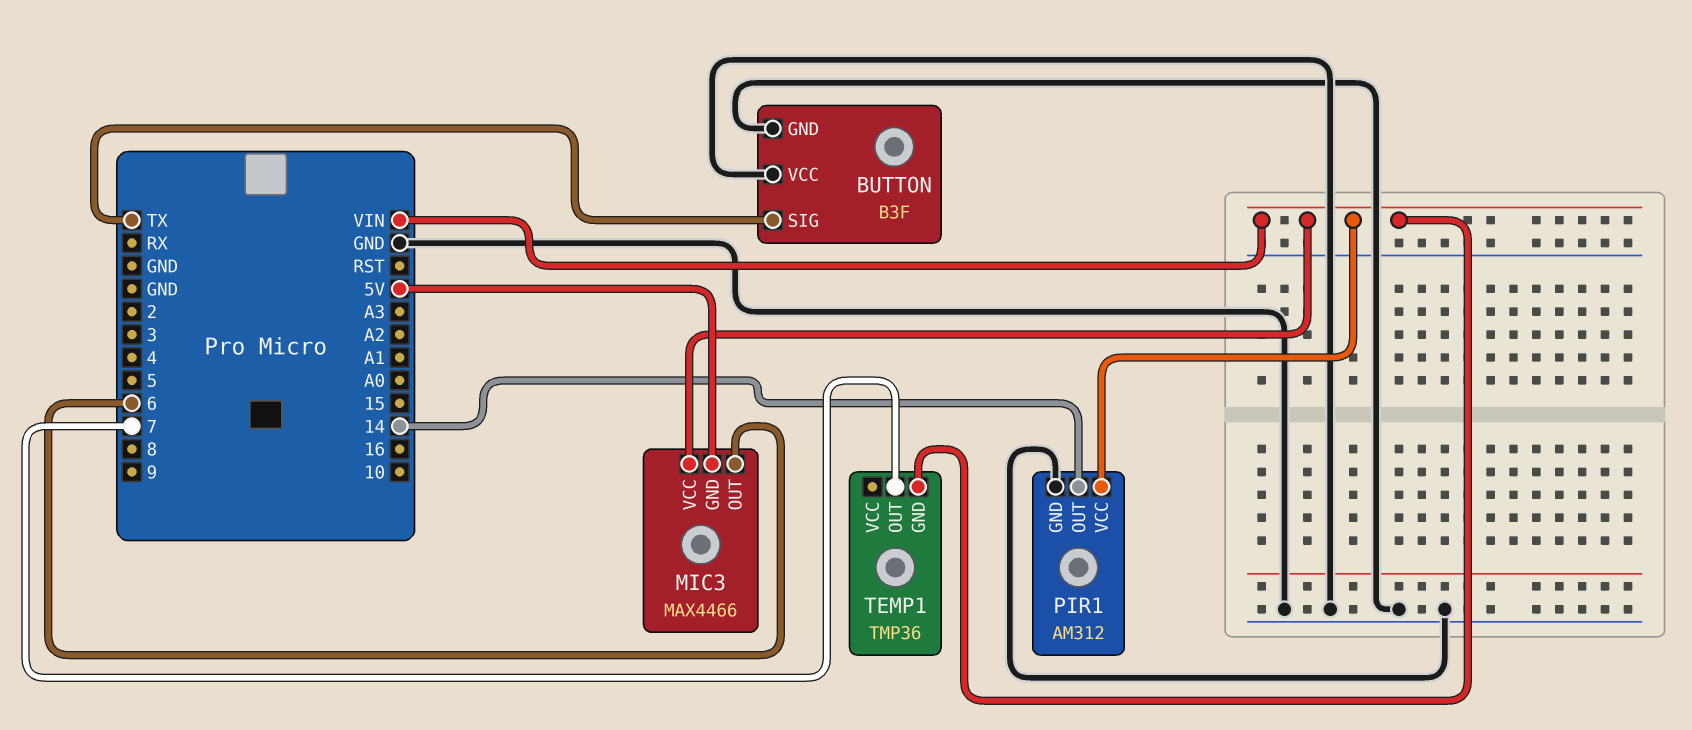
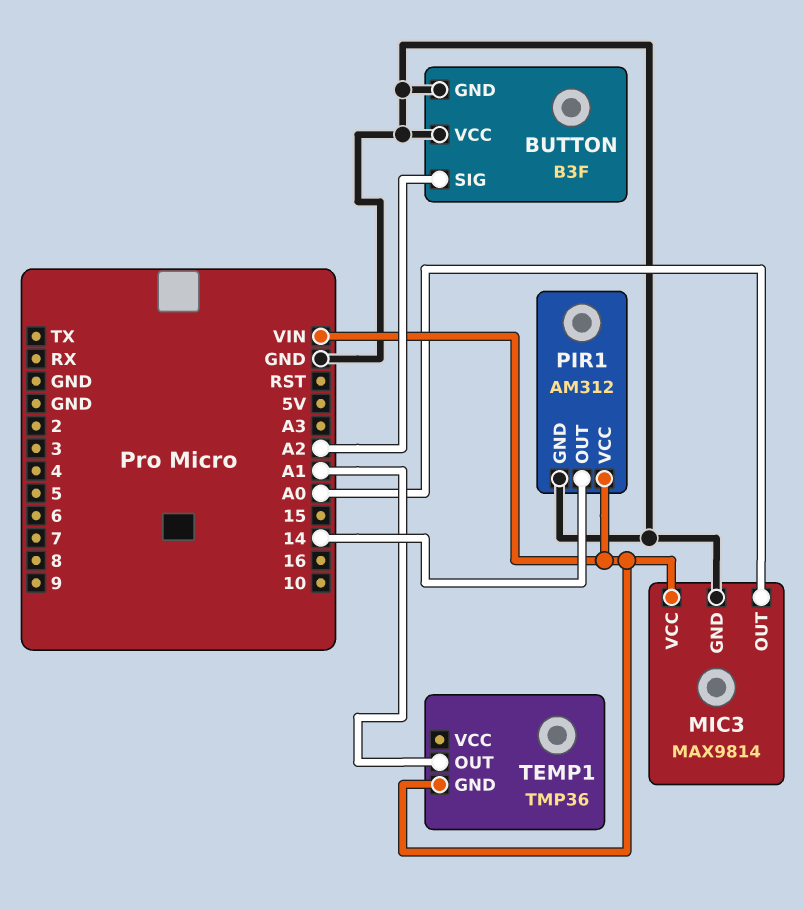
BUTTON pin SIG: TX -> A2
MIC3: MAX4466 -> MAX9814
MIC3 pin GND: 5V -> GND
MIC3 pin OUT: 6 -> A0
TEMP1 pin OUT: 7 -> A1

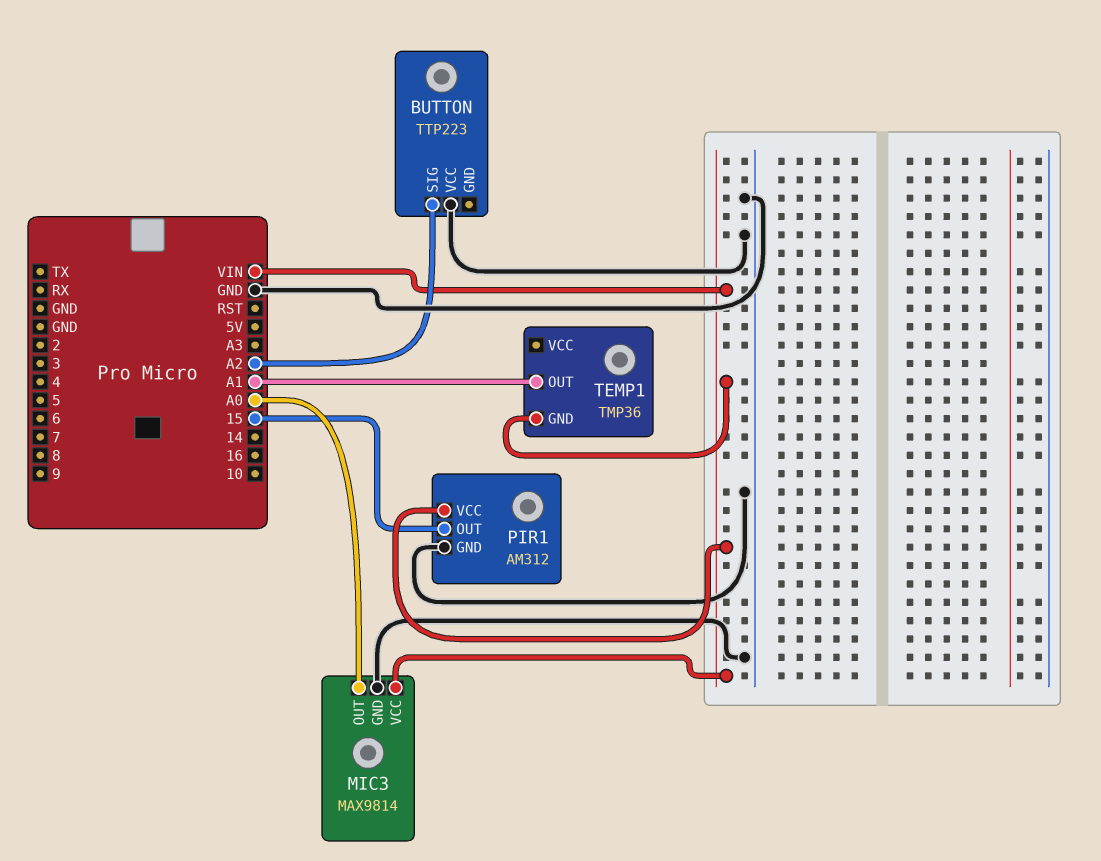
BUTTON: B3F -> TTP223
BUTTON pin GND: GND -> none
PIR1 pin OUT: 14 -> 15

